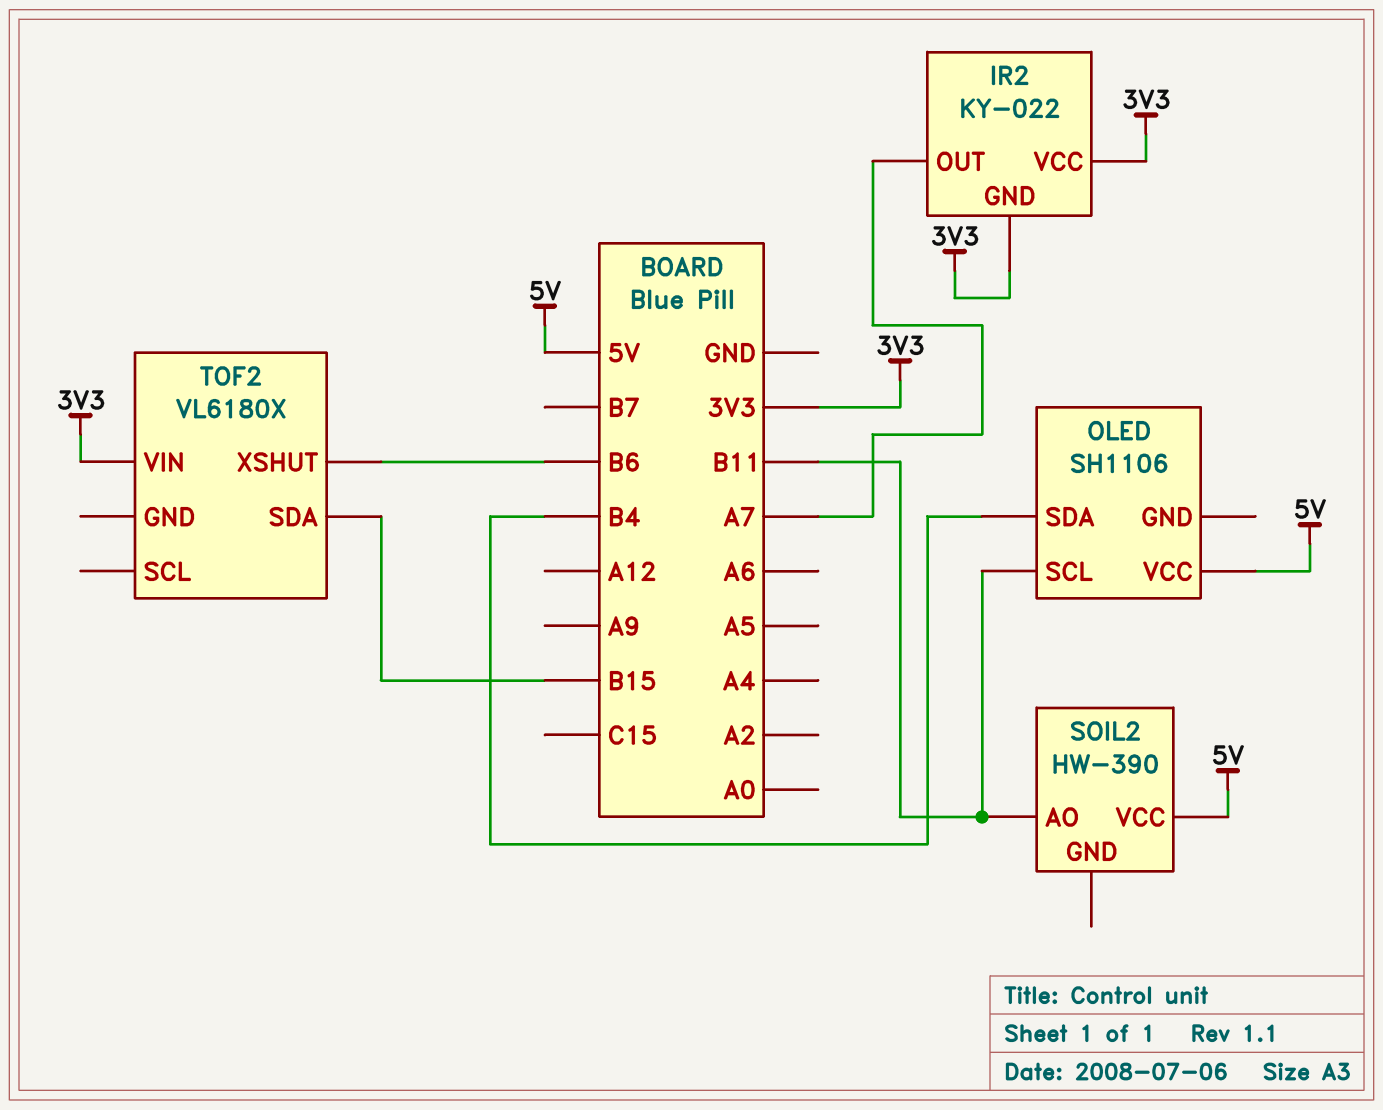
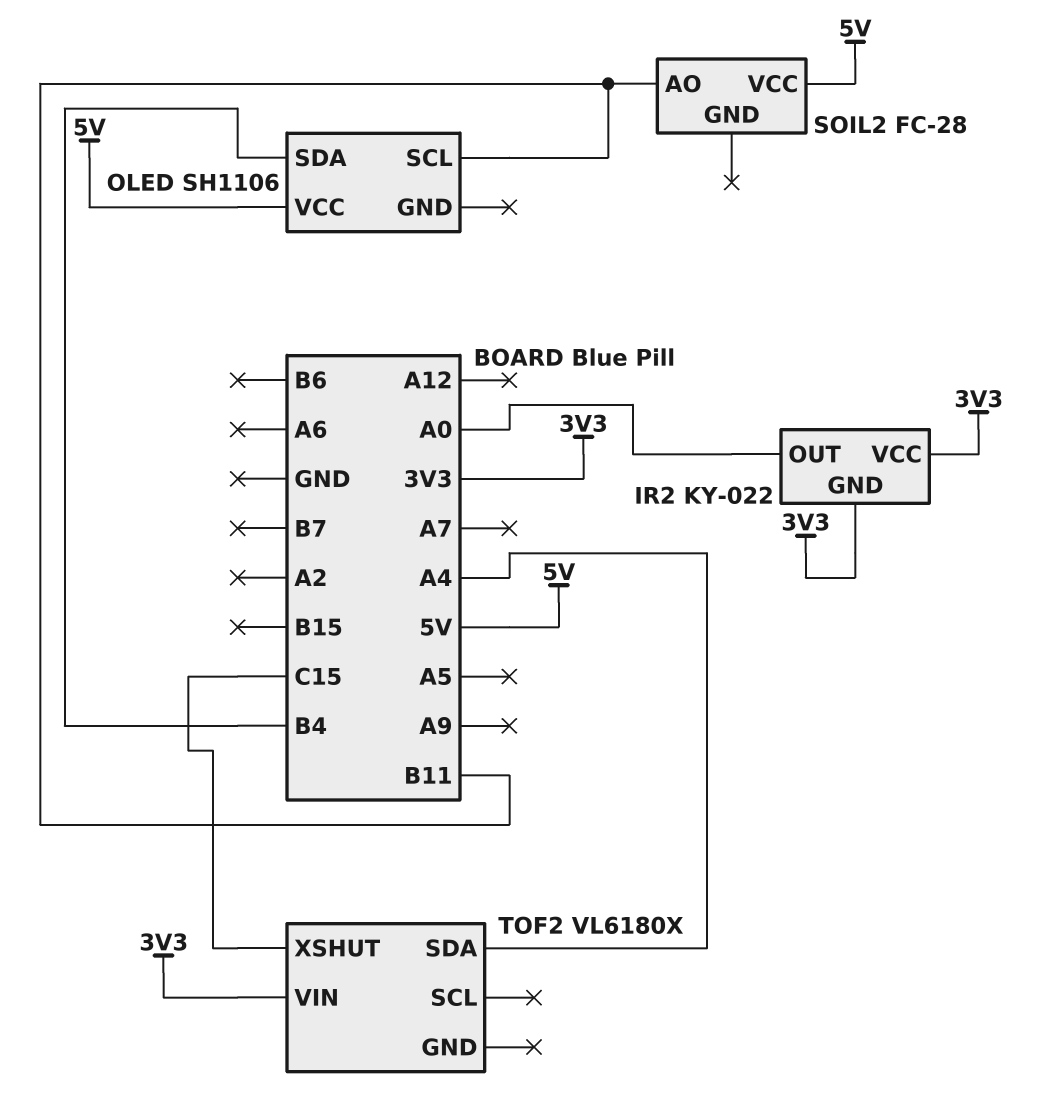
IR2 pin OUT: A7 -> A0
SOIL2: HW-390 -> FC-28
TOF2 pin SDA: B15 -> A4
TOF2 pin XSHUT: B6 -> C15

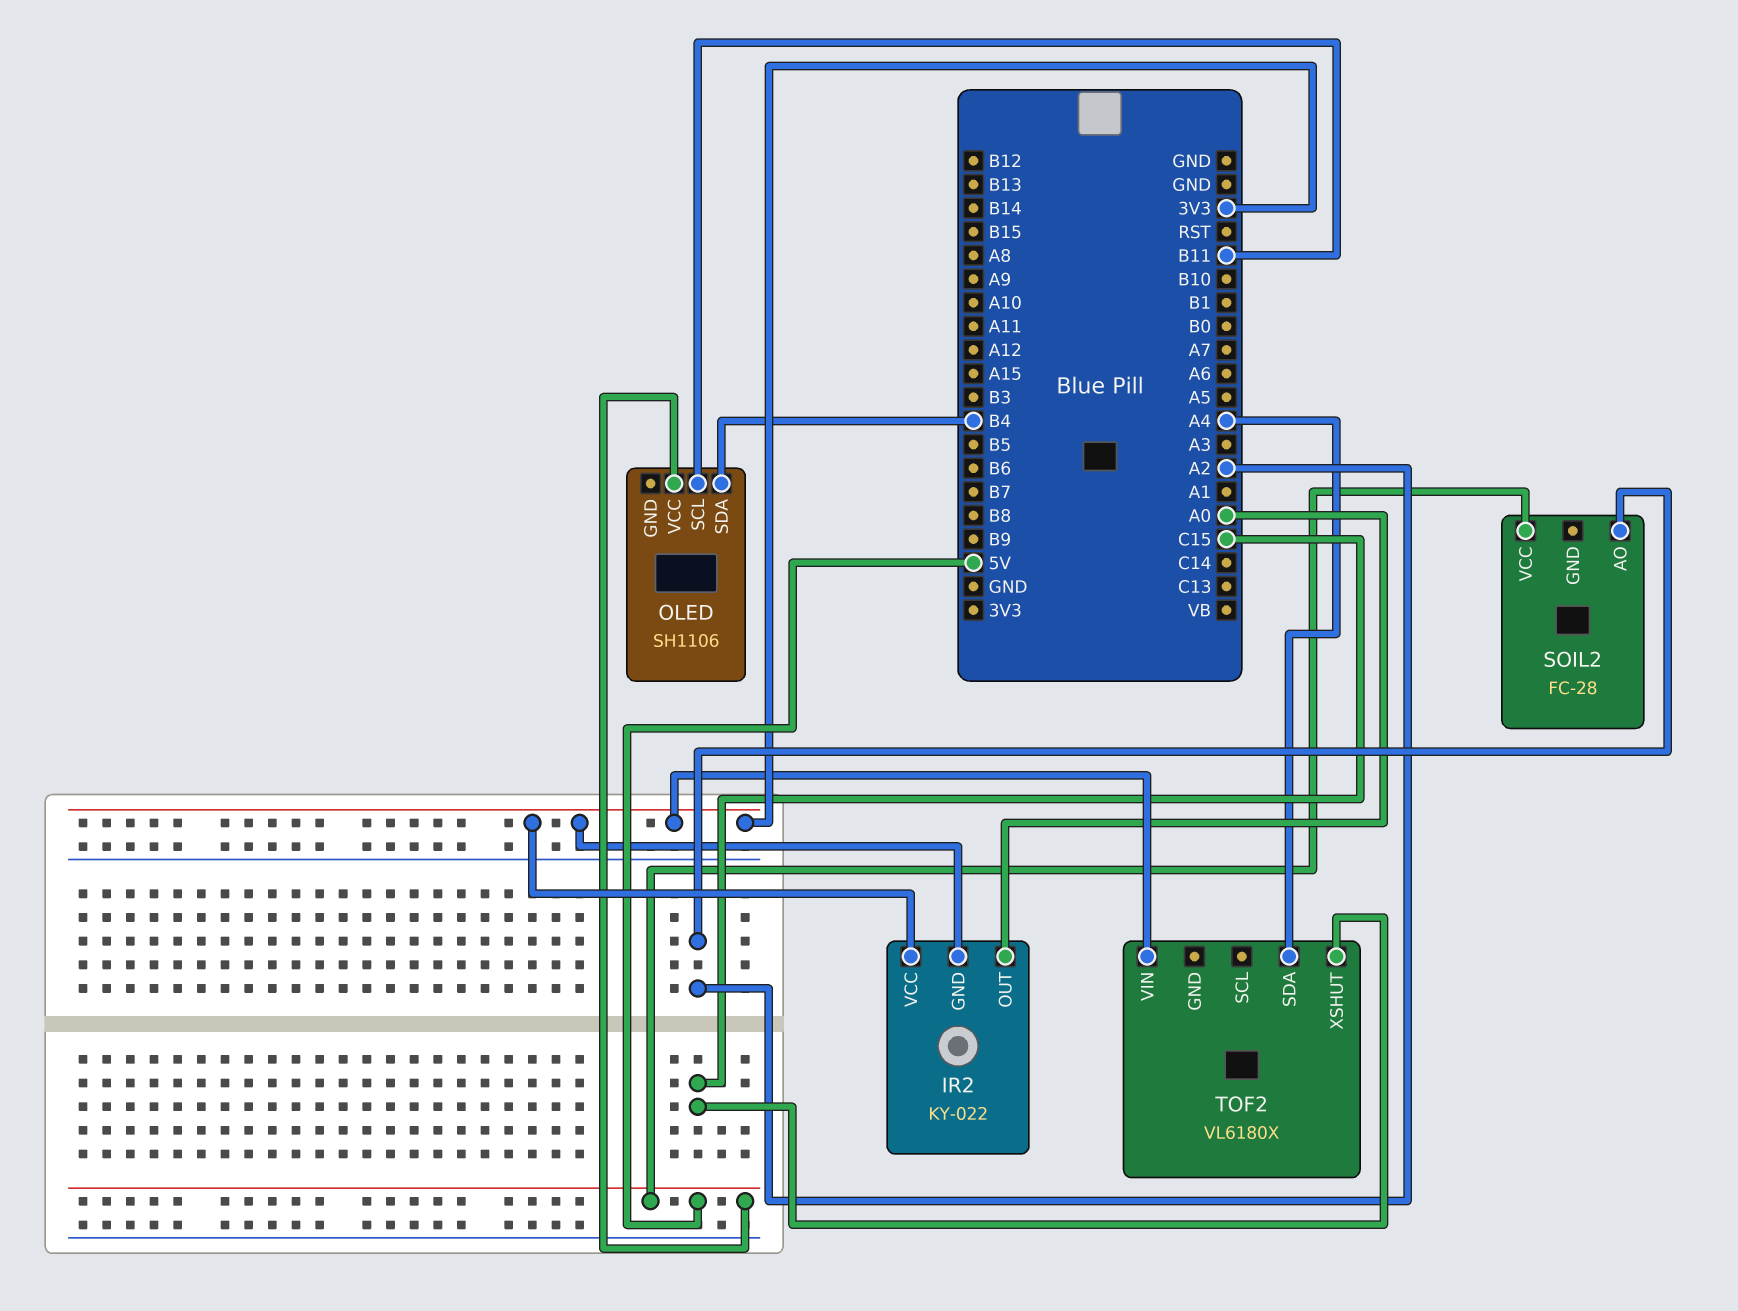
SOIL2 pin AO: B11 -> A2

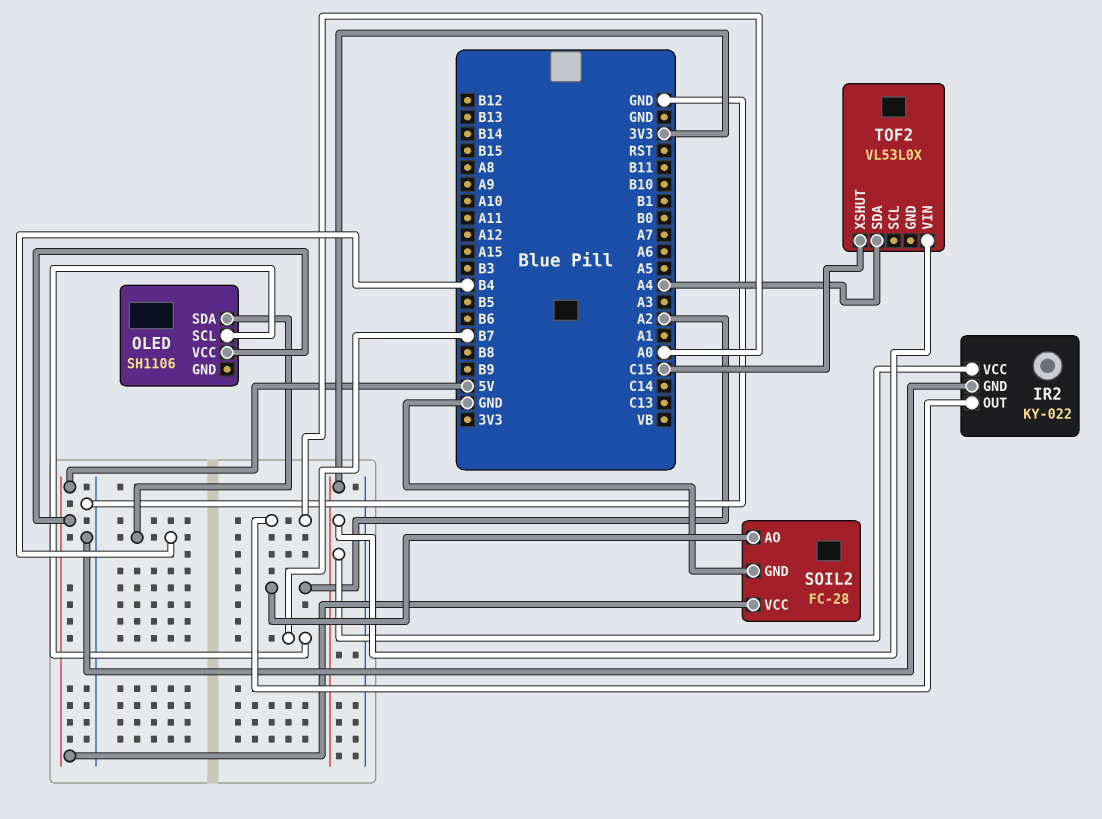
IR2 pin GND: 3V3 -> GND
OLED pin SCL: B11 -> B7
SOIL2 pin GND: none -> GND
TOF2: VL6180X -> VL53L0X

